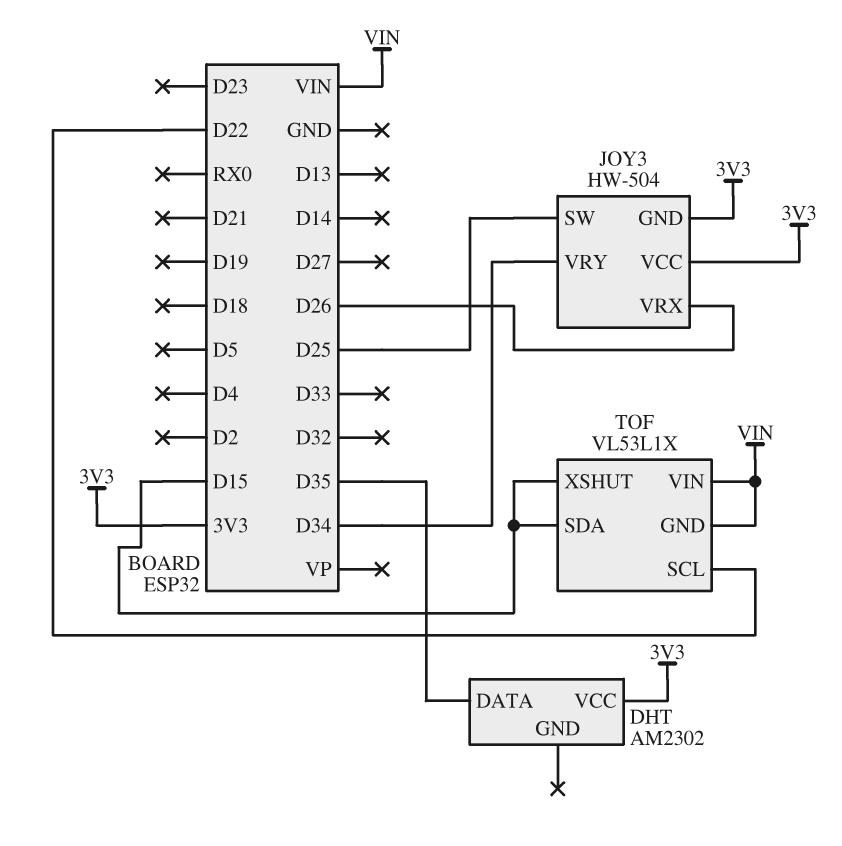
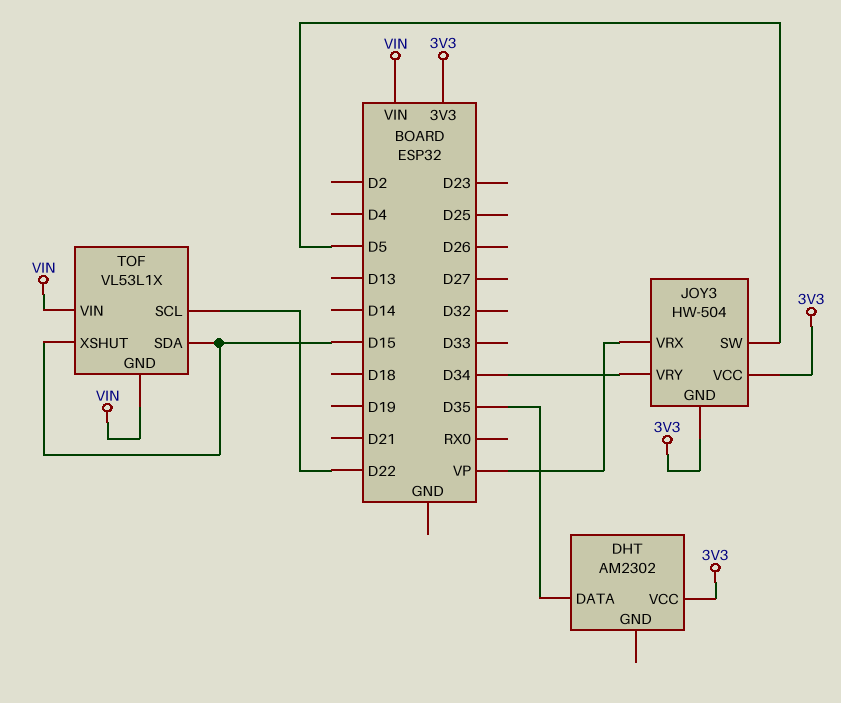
JOY3 pin SW: D25 -> D5
JOY3 pin VRX: D26 -> VP

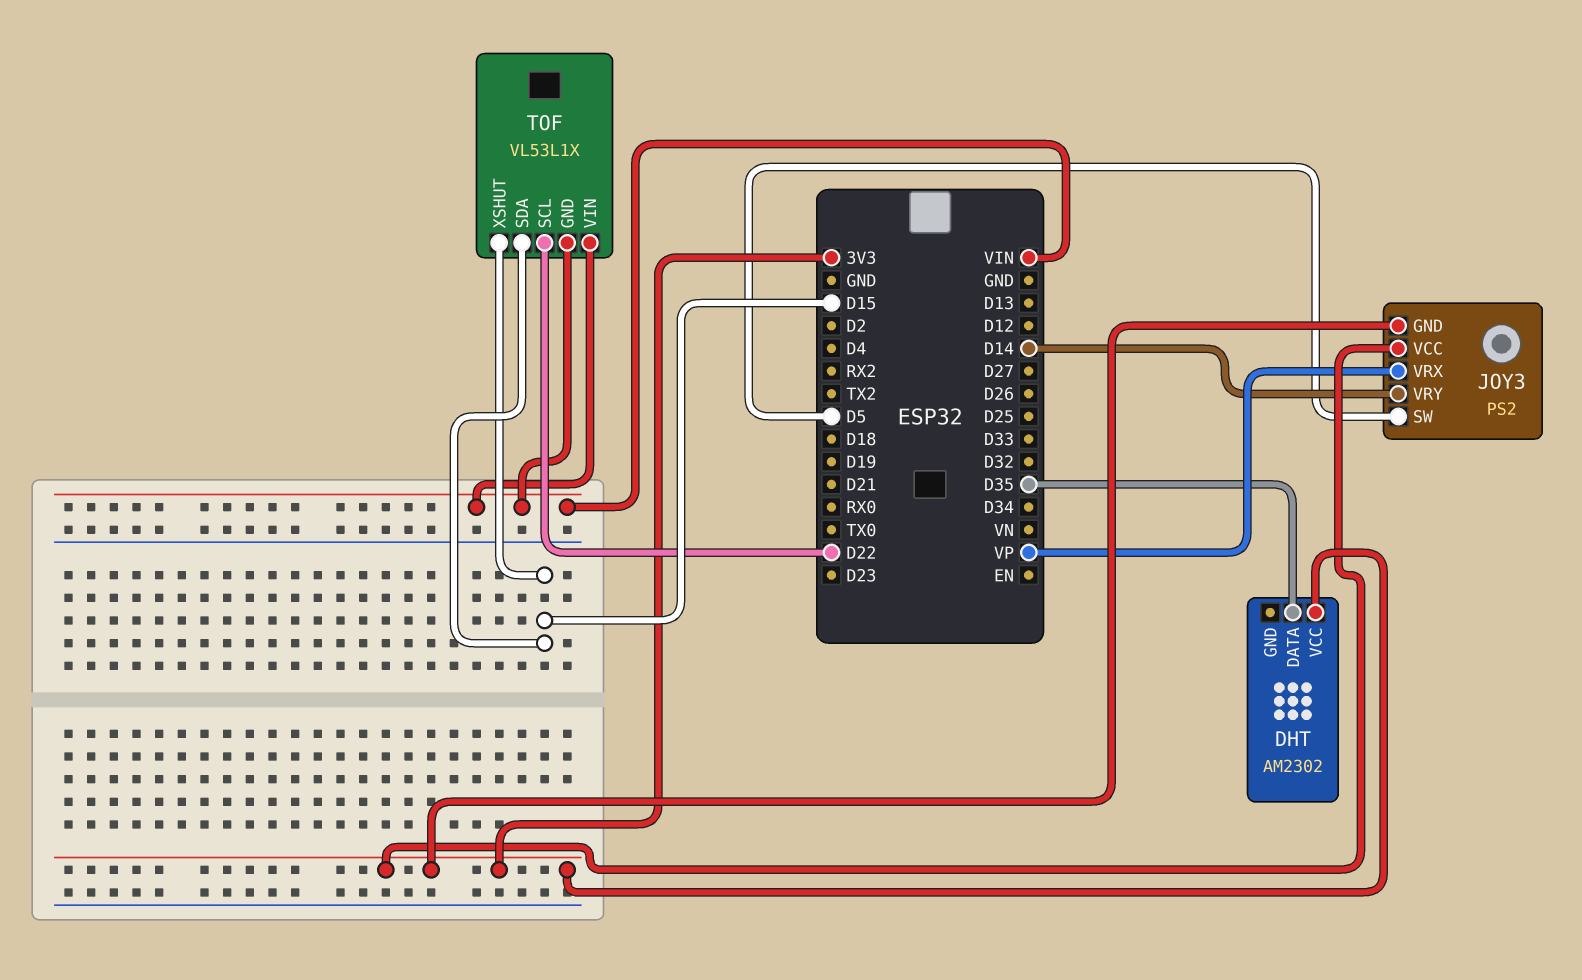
JOY3: HW-504 -> PS2
JOY3 pin VRY: D34 -> D14

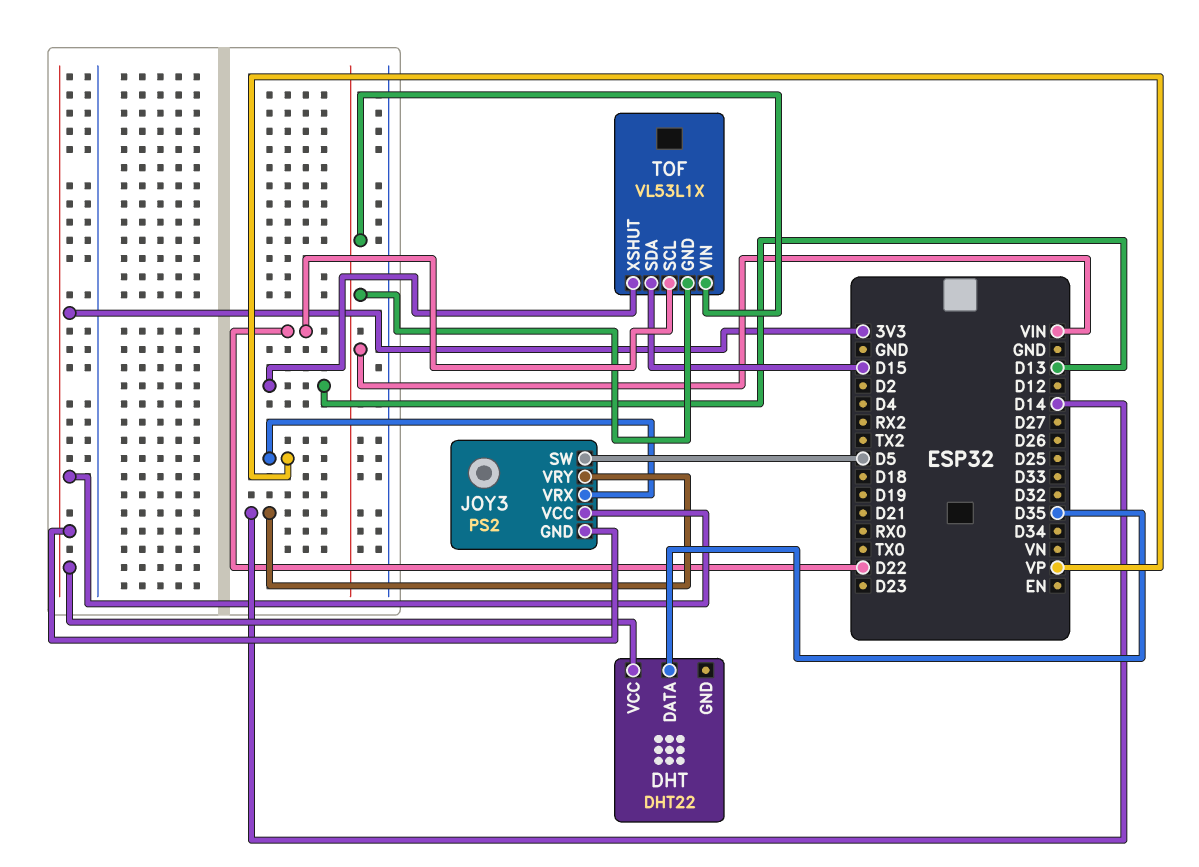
DHT: AM2302 -> DHT22
TOF pin XSHUT: D15 -> D13

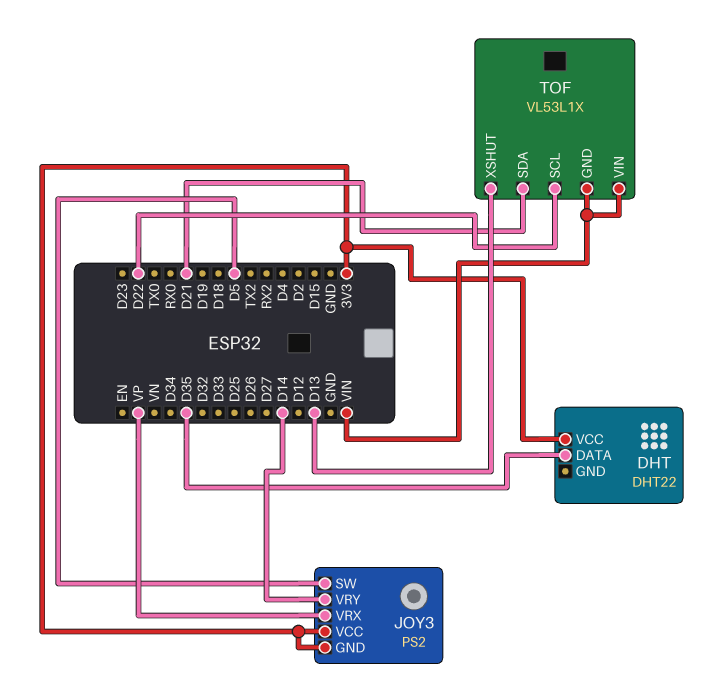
TOF pin SDA: D15 -> D21

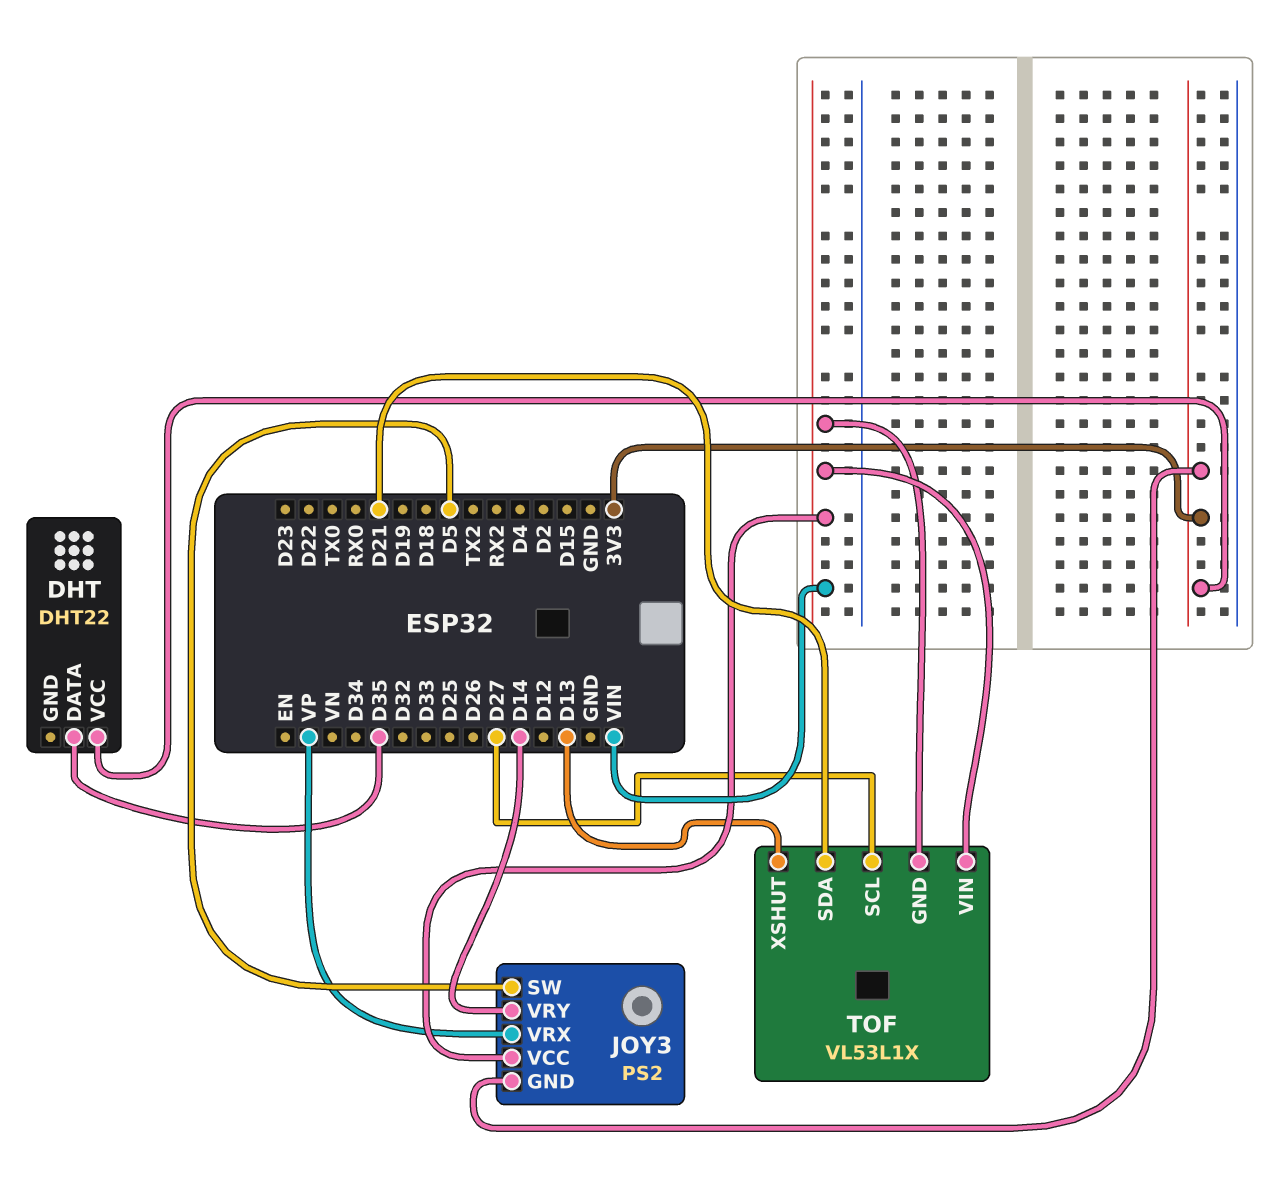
JOY3 pin VCC: 3V3 -> VIN
TOF pin SCL: D22 -> D27

